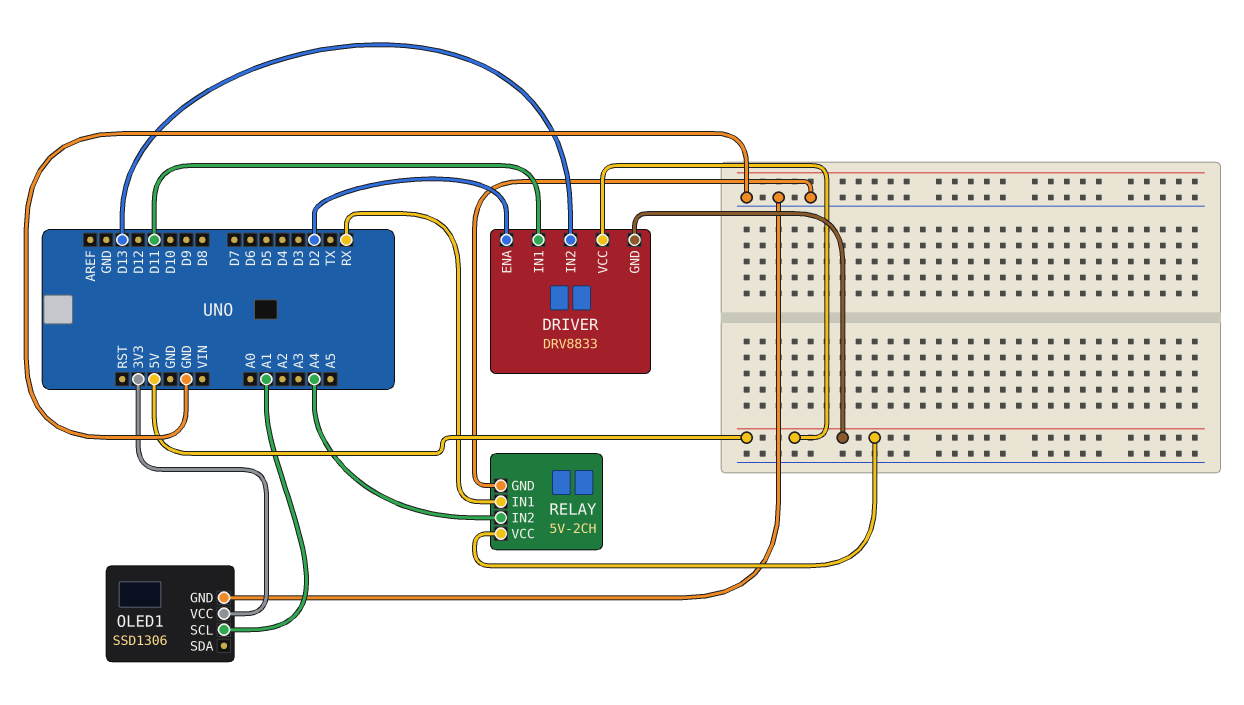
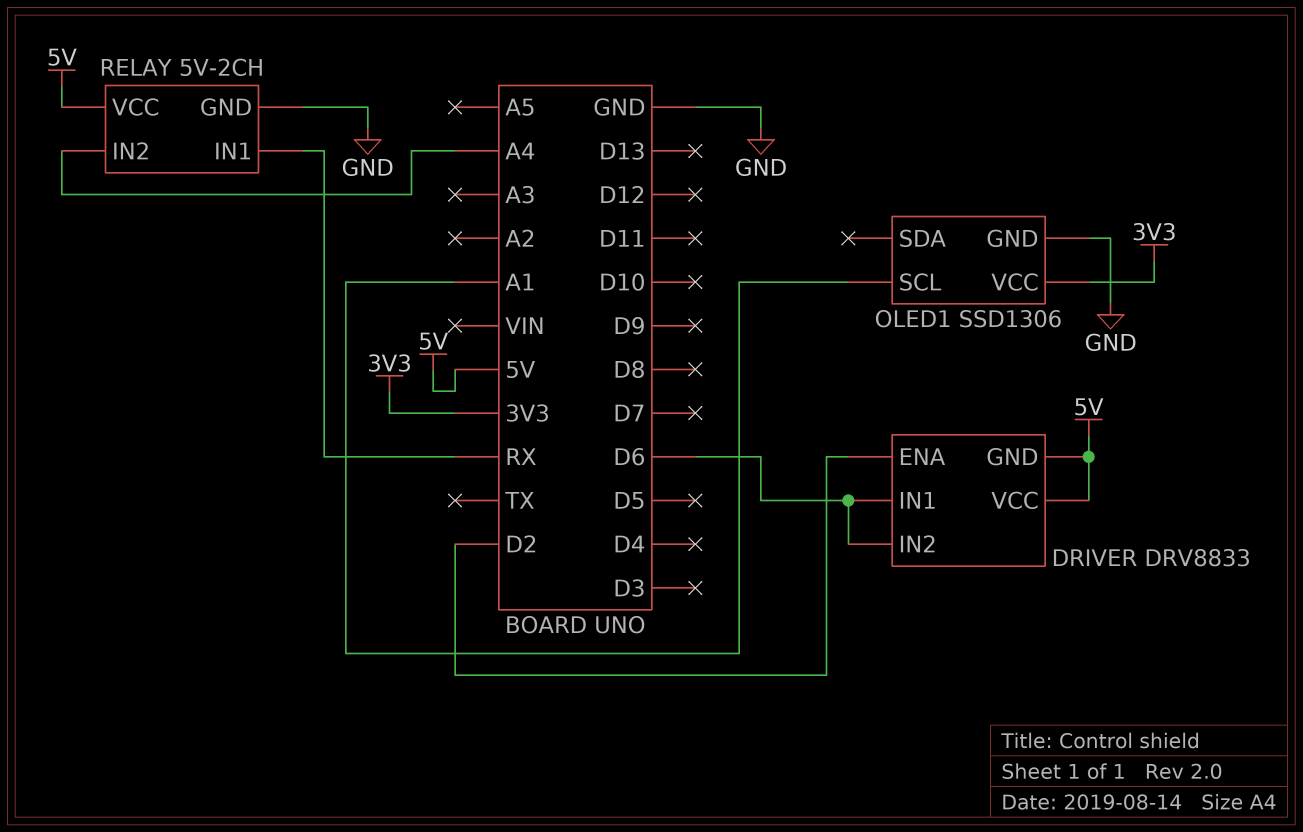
DRIVER pin IN1: D11 -> D6
DRIVER pin IN2: D13 -> D6

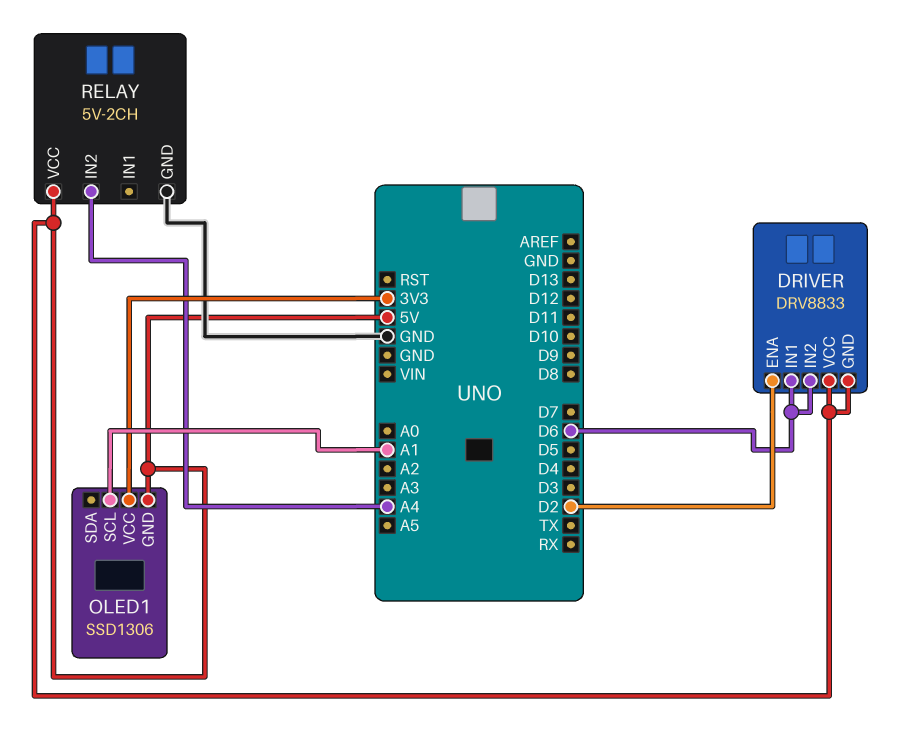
OLED1 pin GND: GND -> 5V
RELAY pin IN1: RX -> none

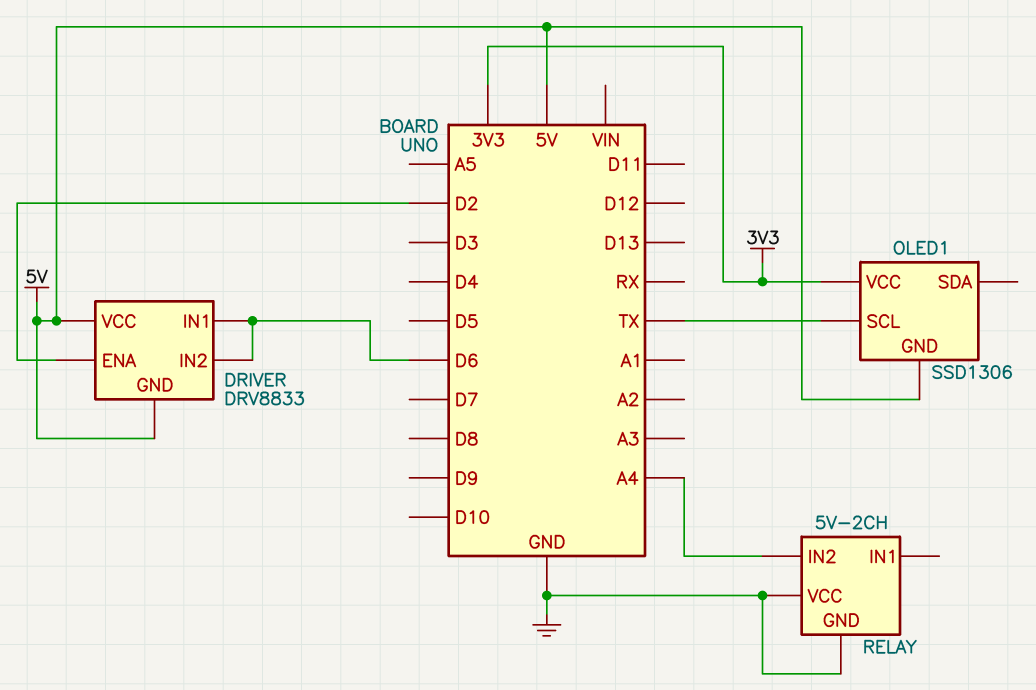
OLED1 pin SCL: A1 -> TX
RELAY pin VCC: 5V -> GND

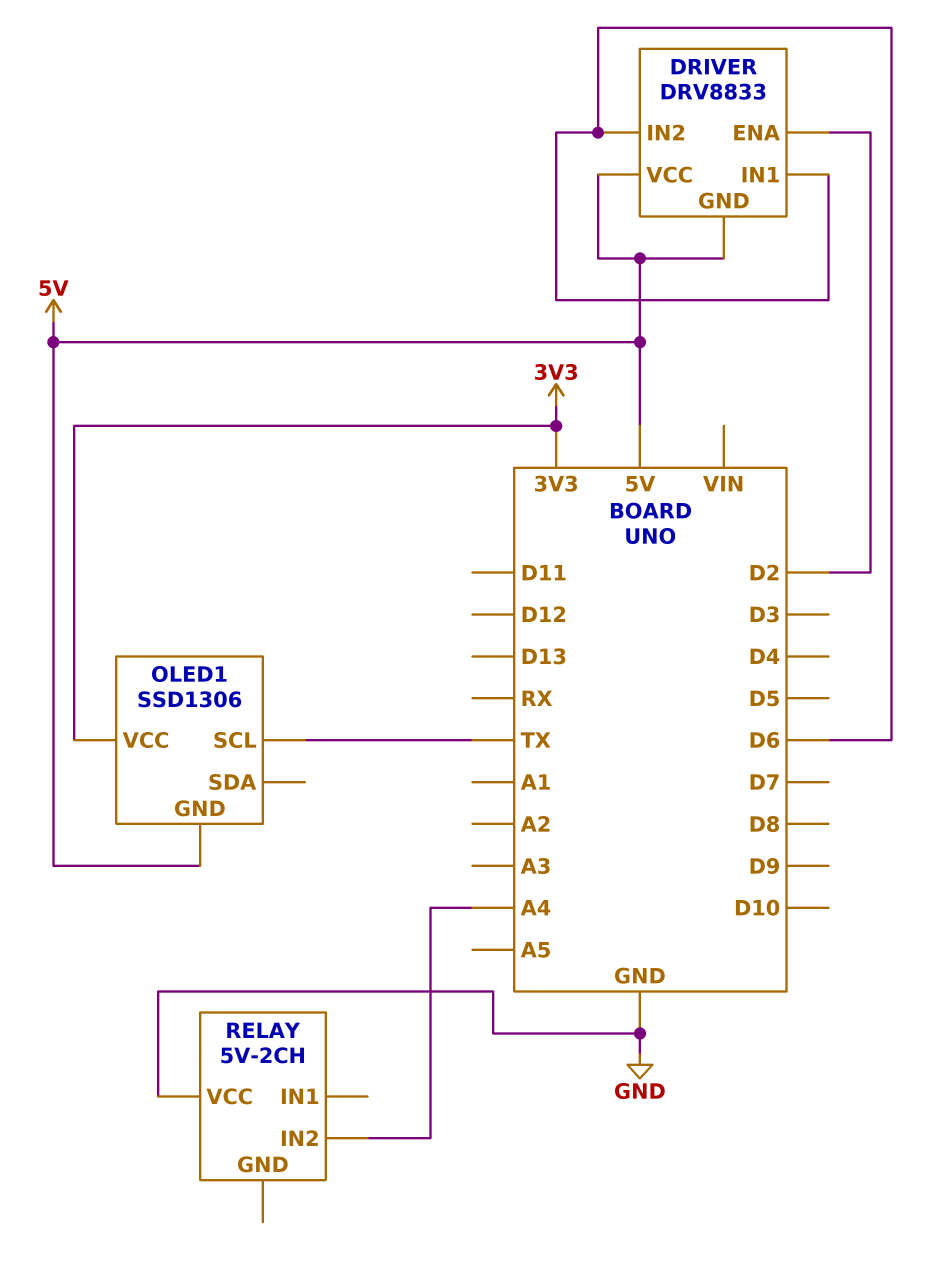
RELAY pin GND: GND -> none

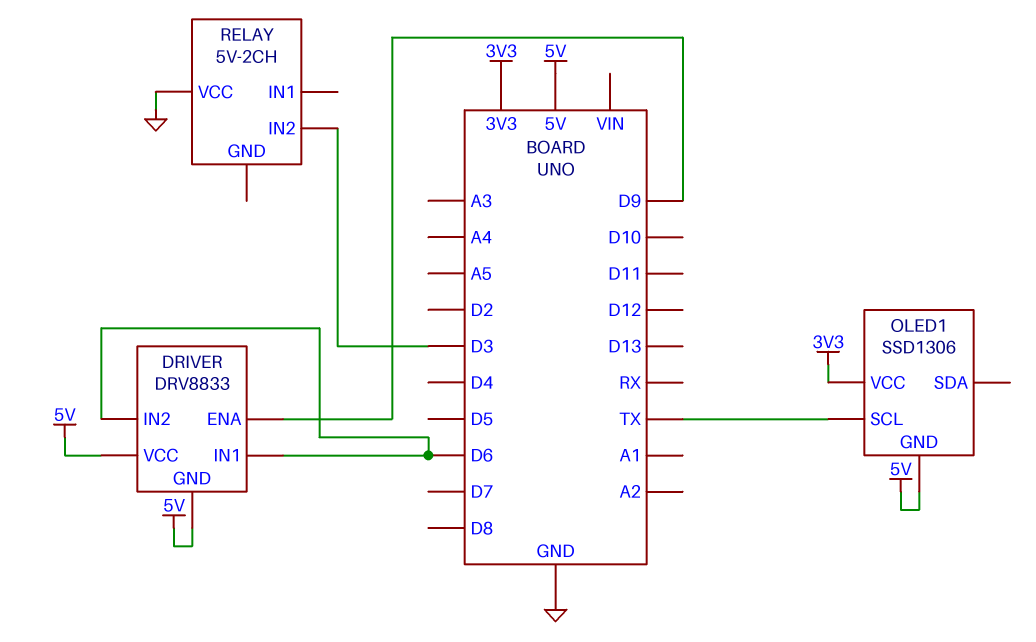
DRIVER pin ENA: D2 -> D9
RELAY pin IN2: A4 -> D3

